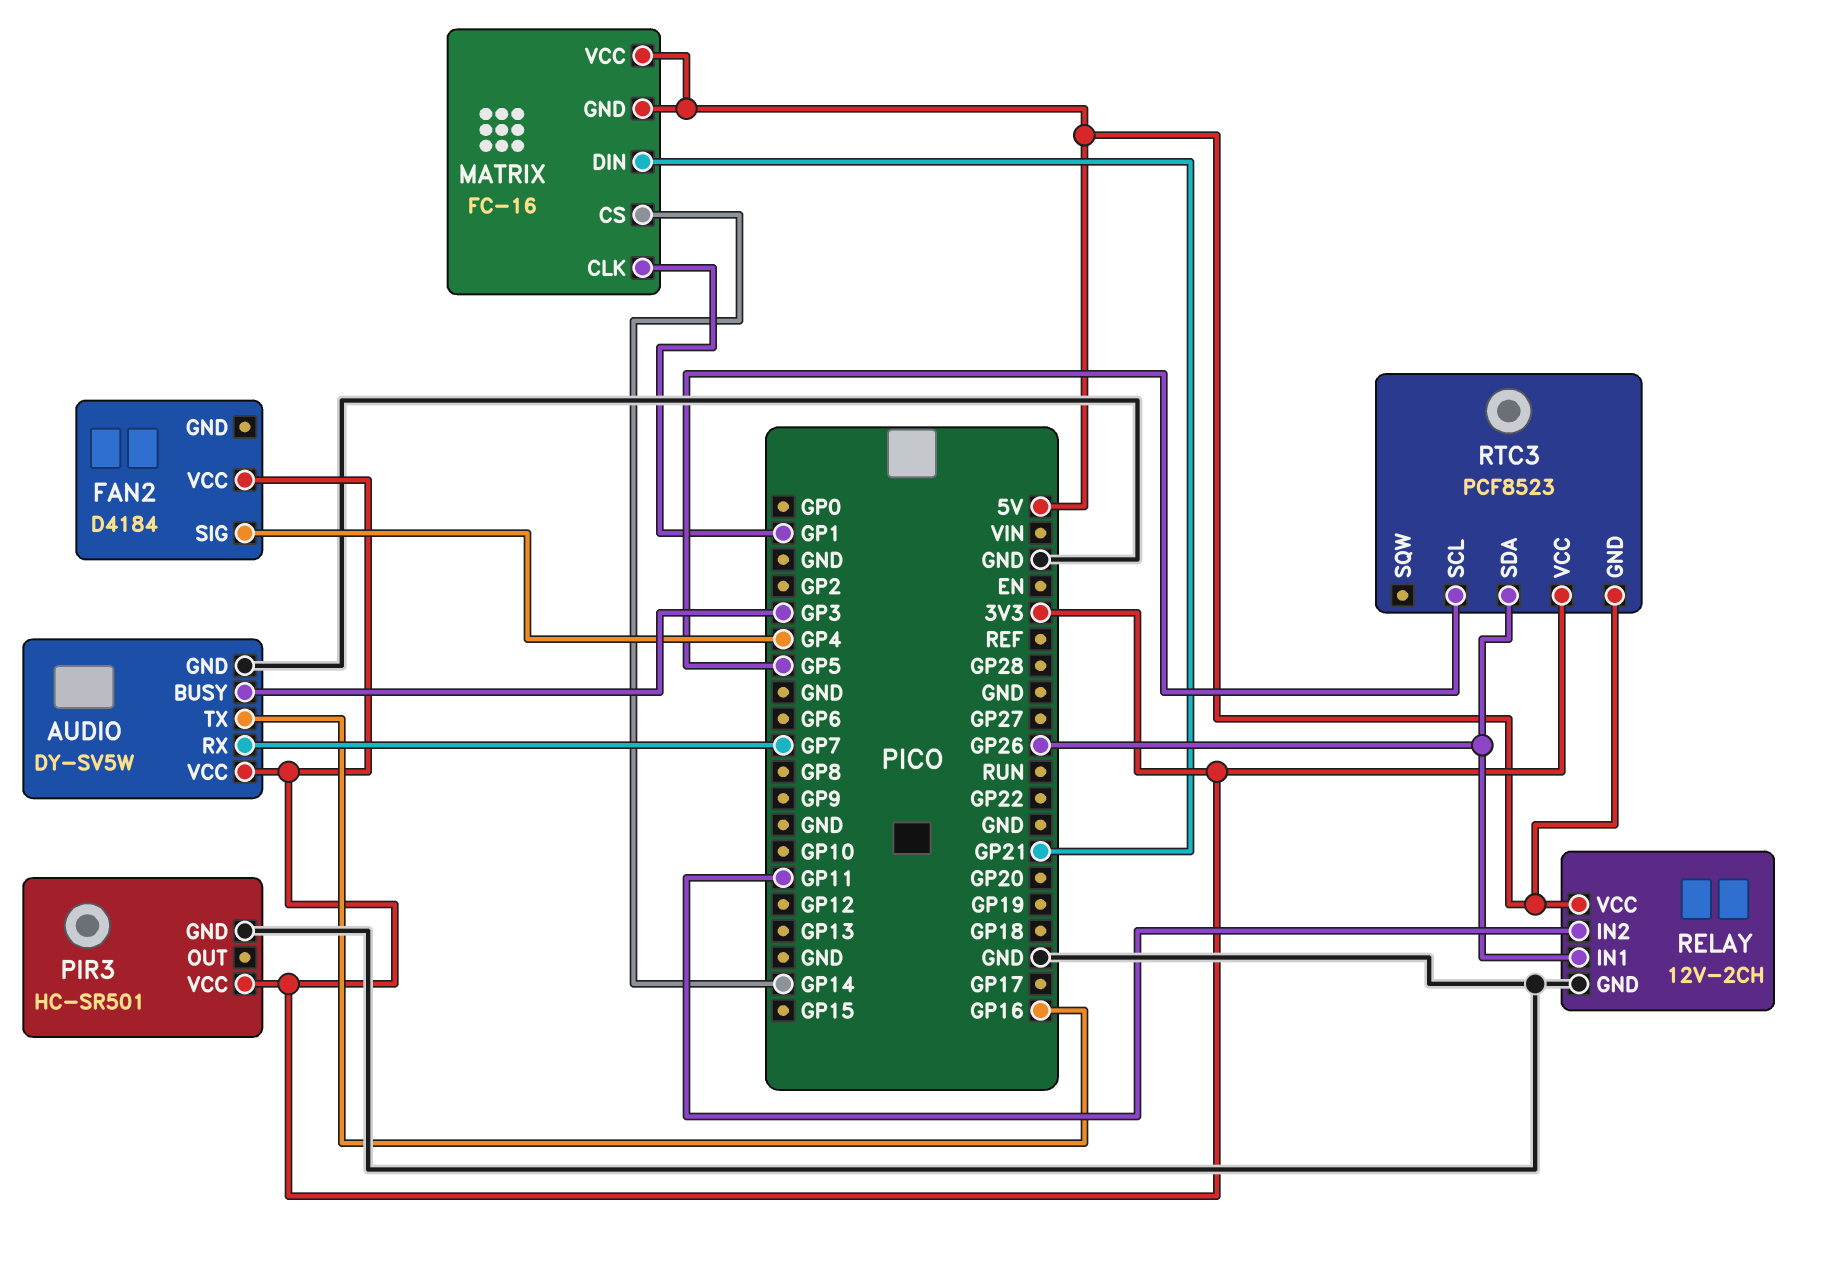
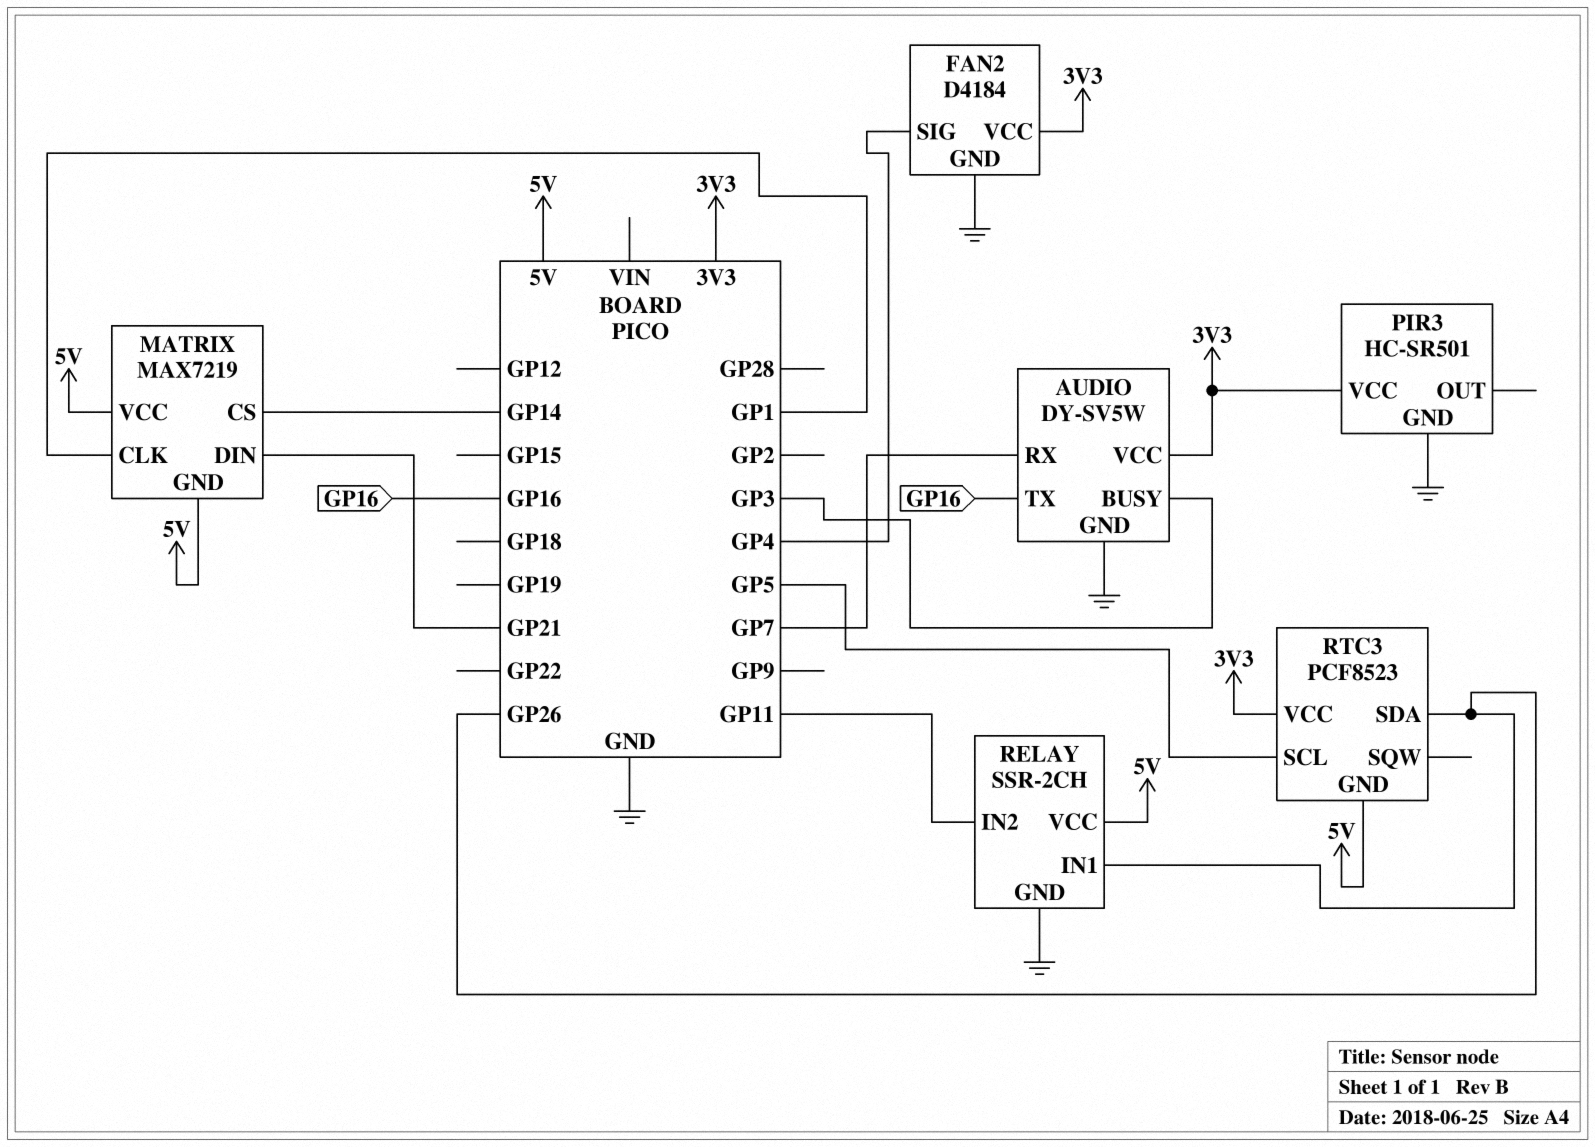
FAN2 pin GND: none -> GND
MATRIX: FC-16 -> MAX7219
RELAY: 12V-2CH -> SSR-2CH

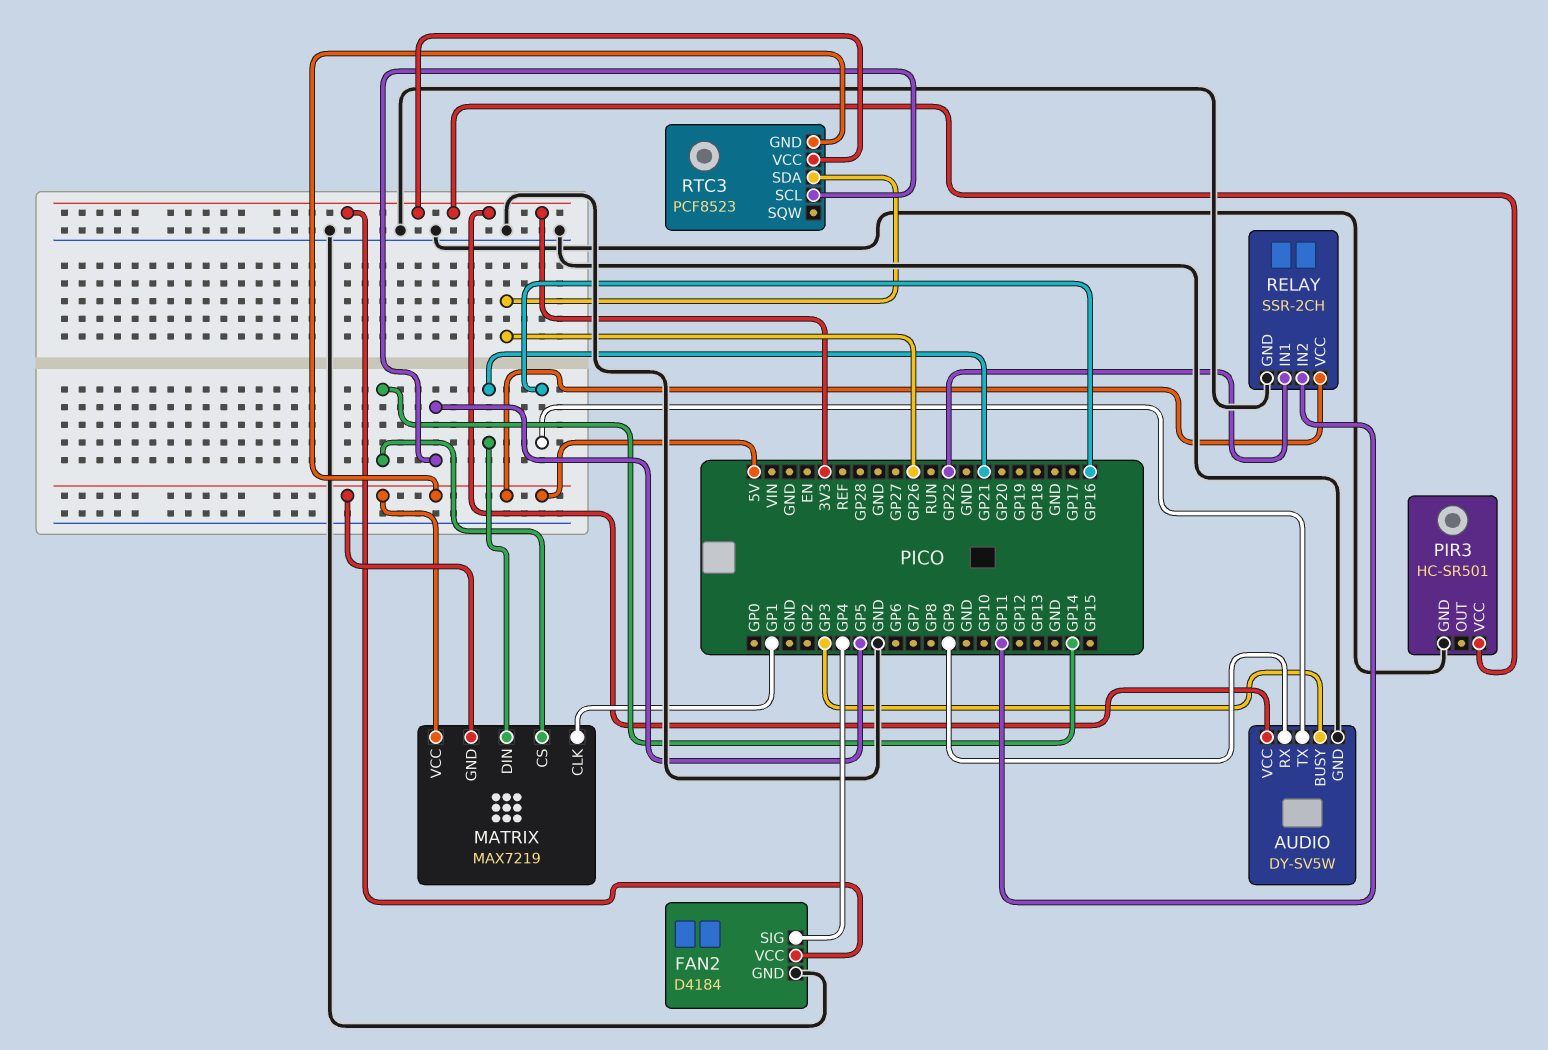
AUDIO pin RX: GP7 -> GP9
RELAY pin IN1: GP26 -> GP22

